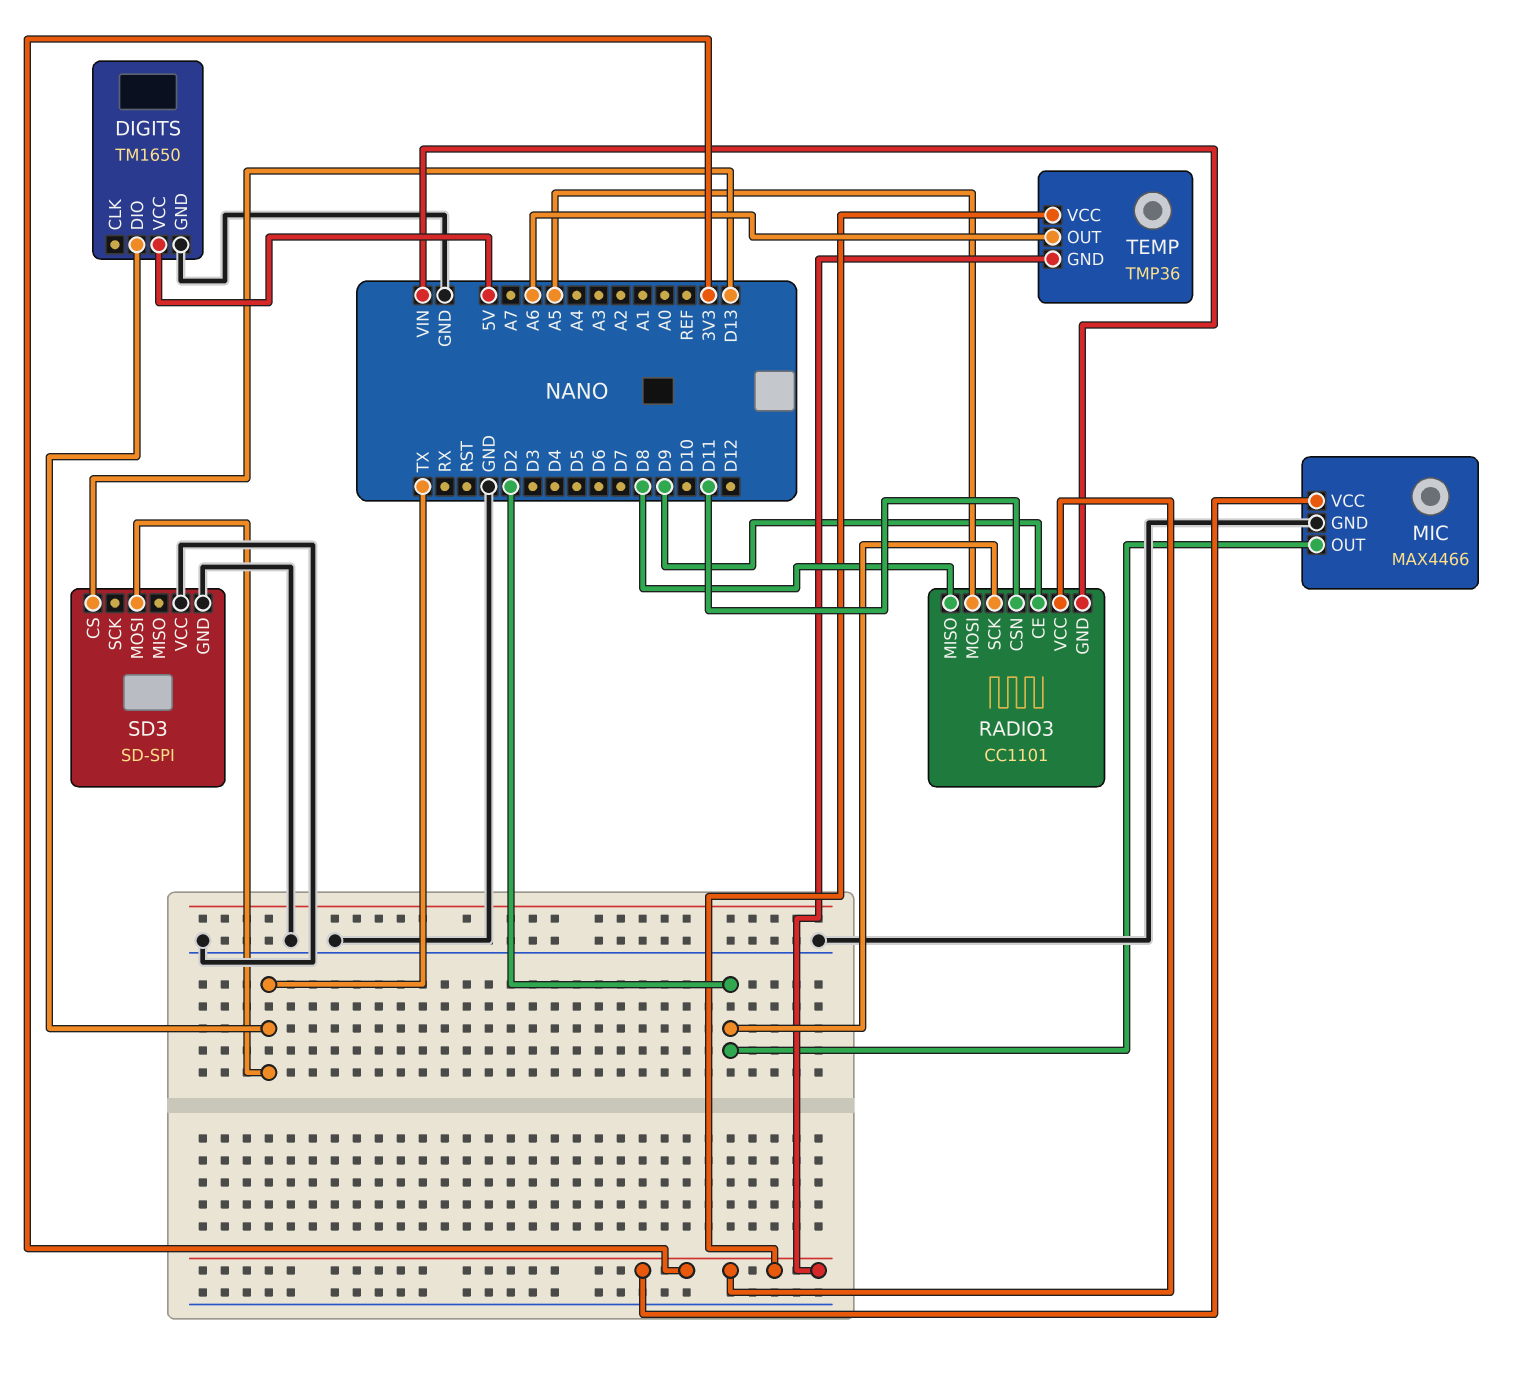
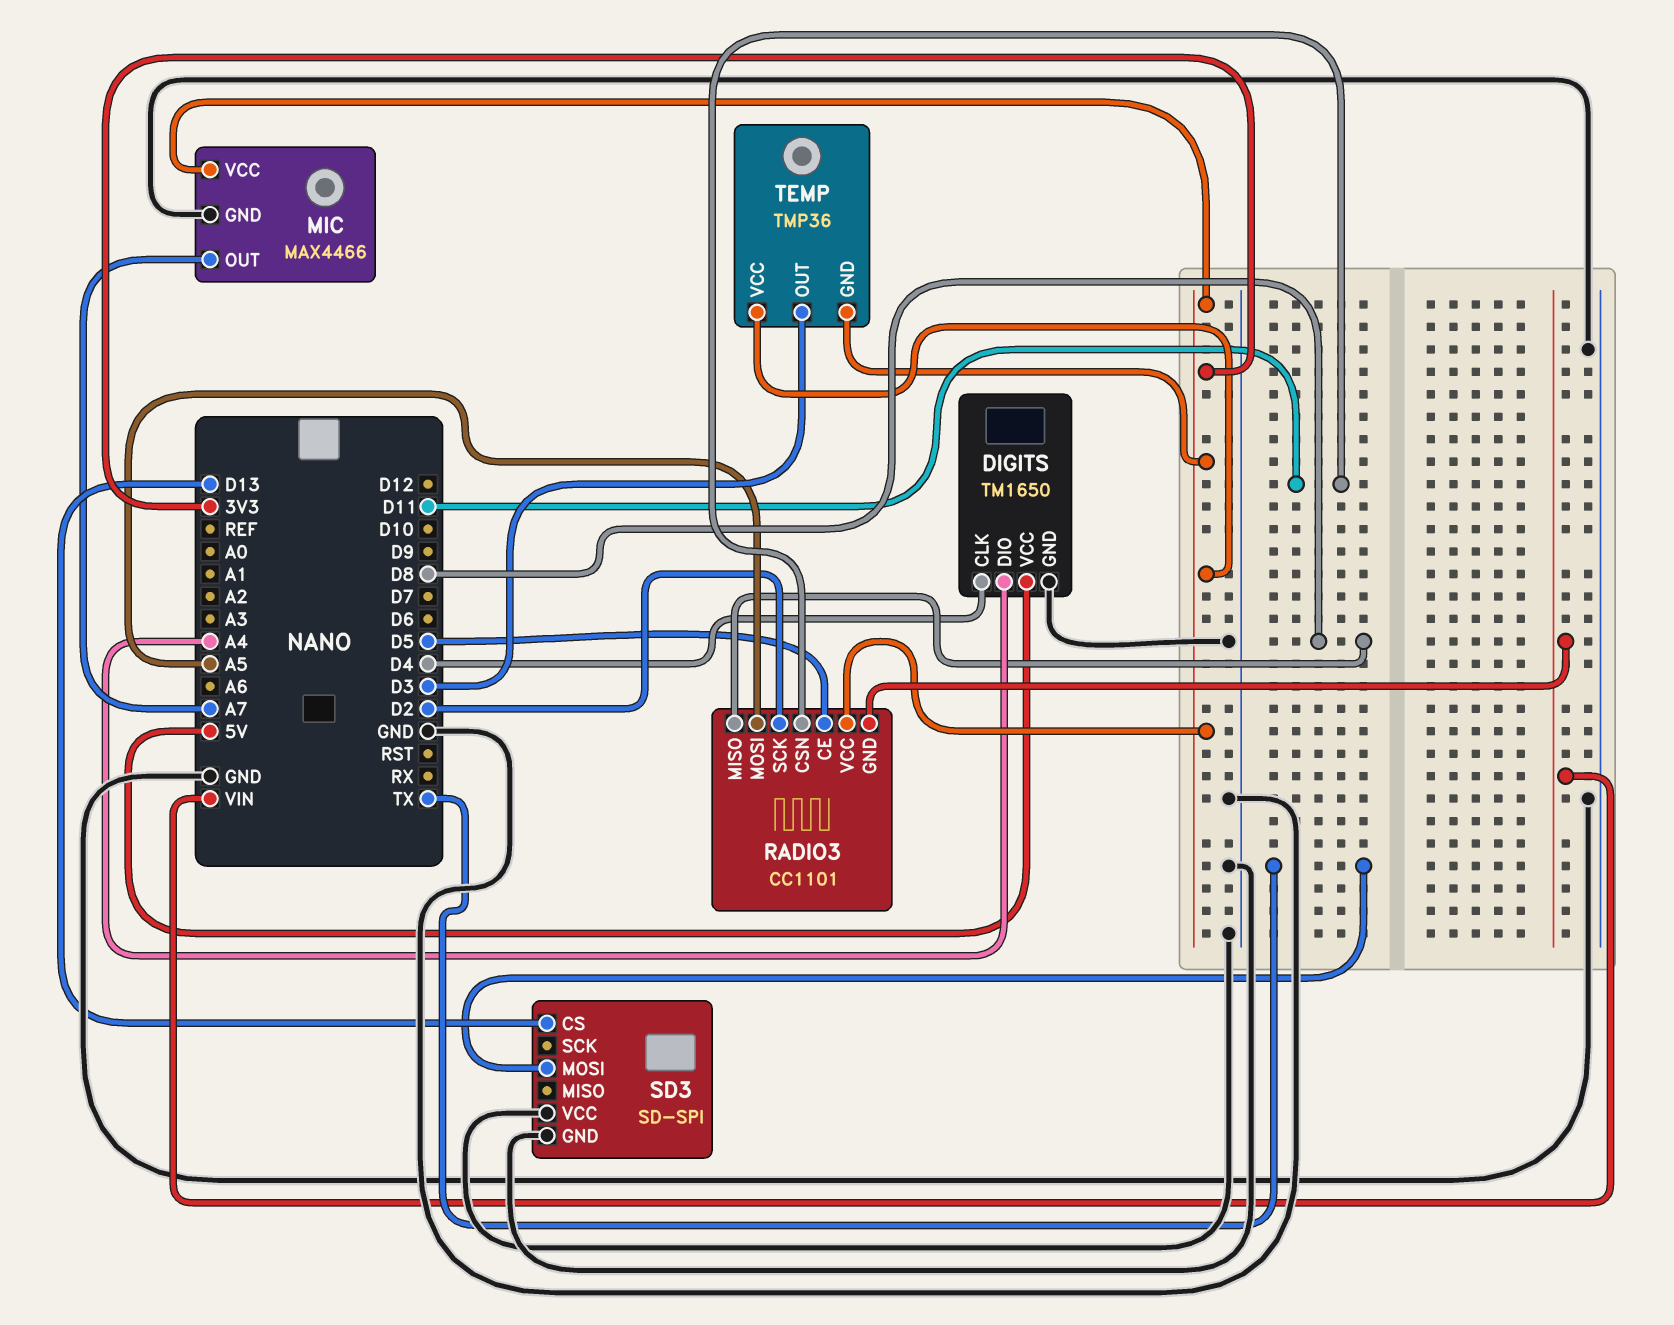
DIGITS pin CLK: none -> D4
DIGITS pin DIO: TX -> A4
MIC pin OUT: D2 -> A7
RADIO3 pin CE: D9 -> D5
TEMP pin OUT: A6 -> D3

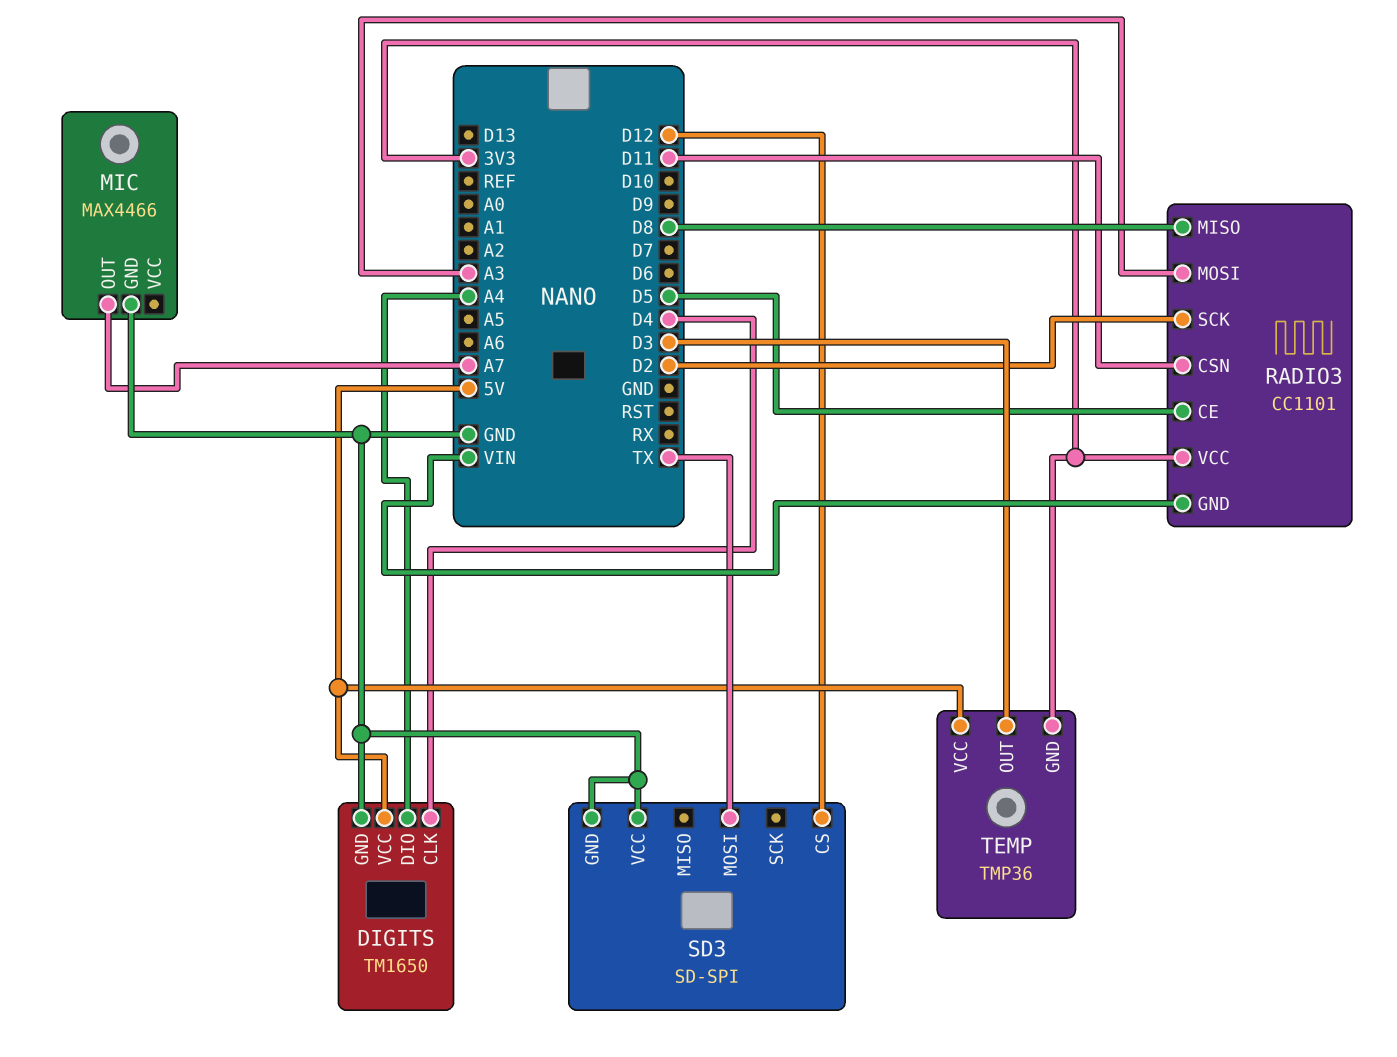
MIC pin VCC: 3V3 -> none
RADIO3 pin MOSI: A5 -> A3
SD3 pin CS: D13 -> D12
TEMP pin VCC: 3V3 -> 5V

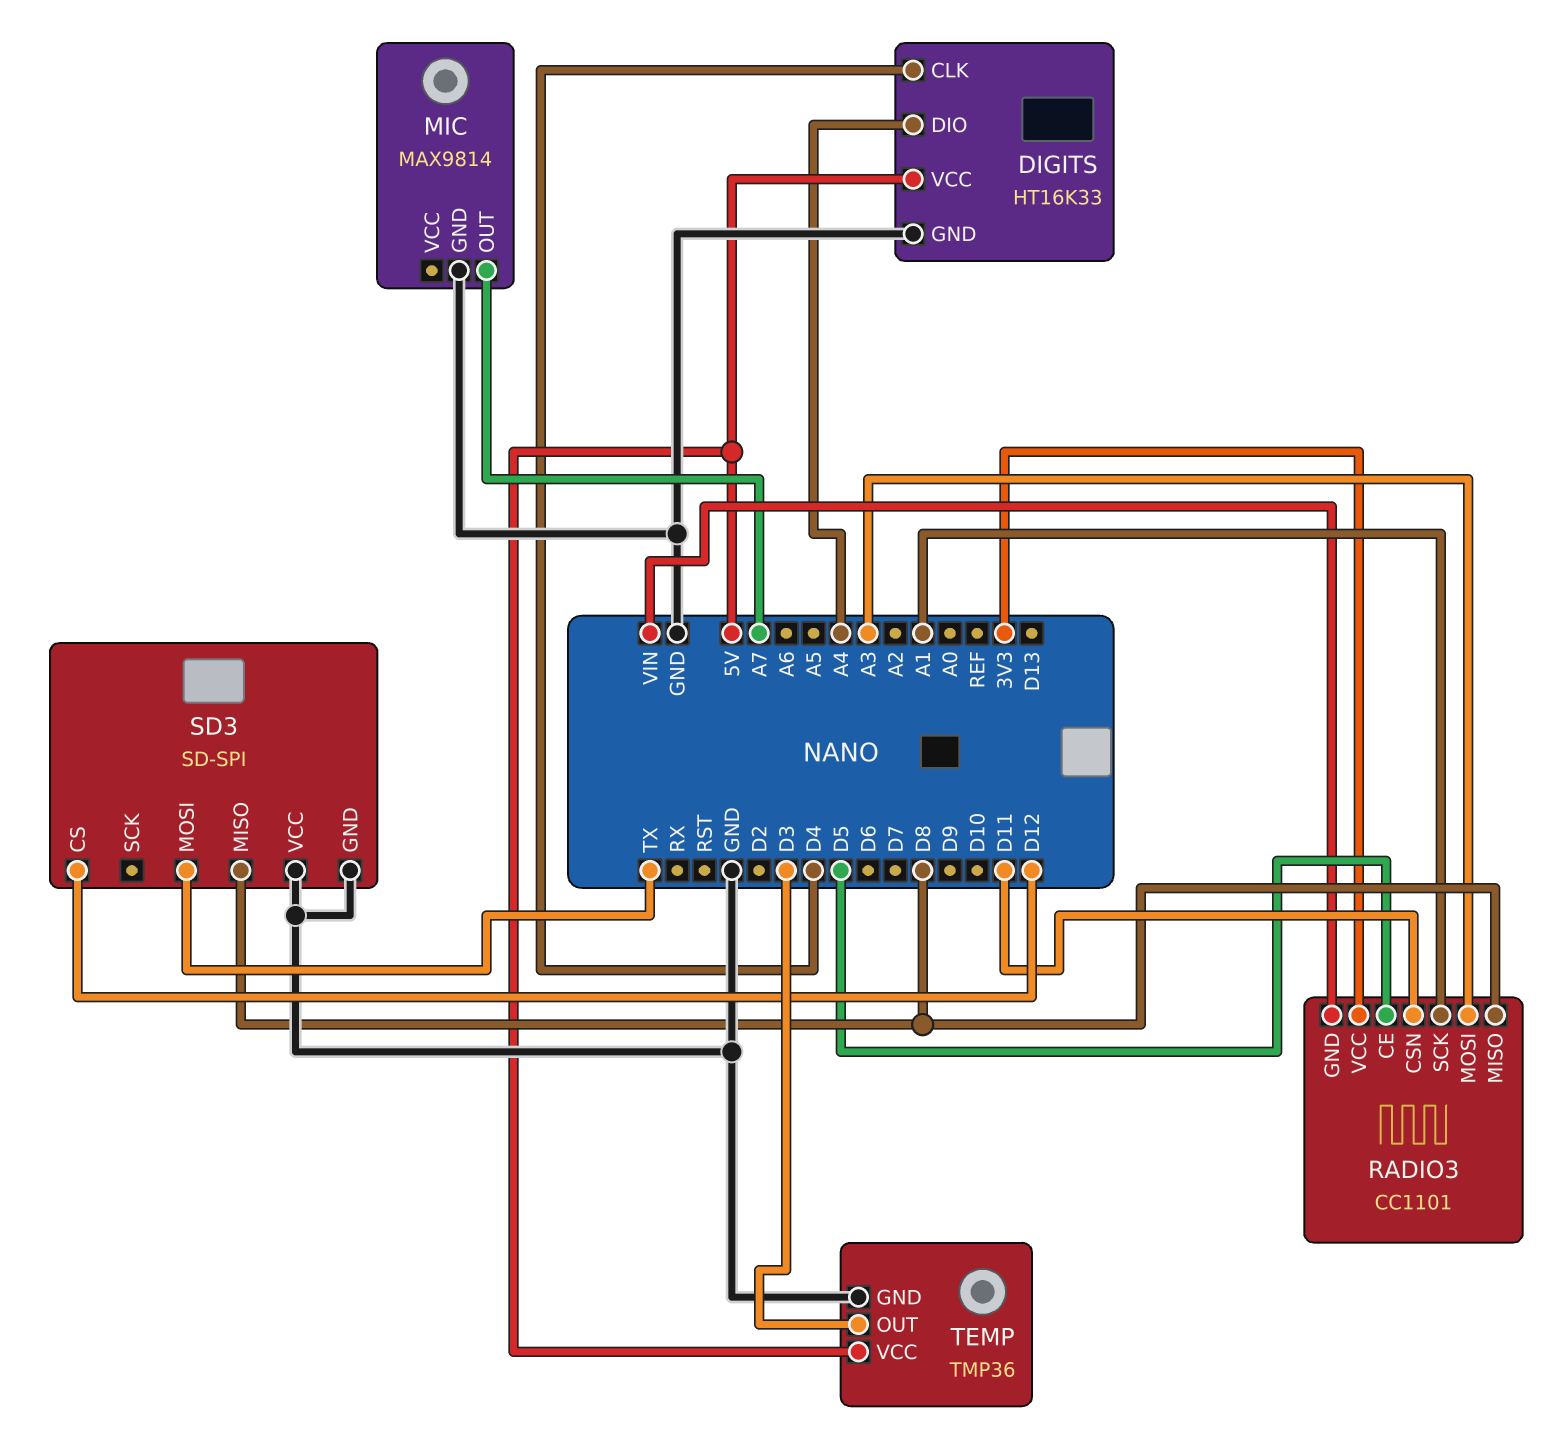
DIGITS: TM1650 -> HT16K33
MIC: MAX4466 -> MAX9814
RADIO3 pin SCK: D2 -> A1
SD3 pin MISO: none -> D8
TEMP pin GND: 3V3 -> GND

